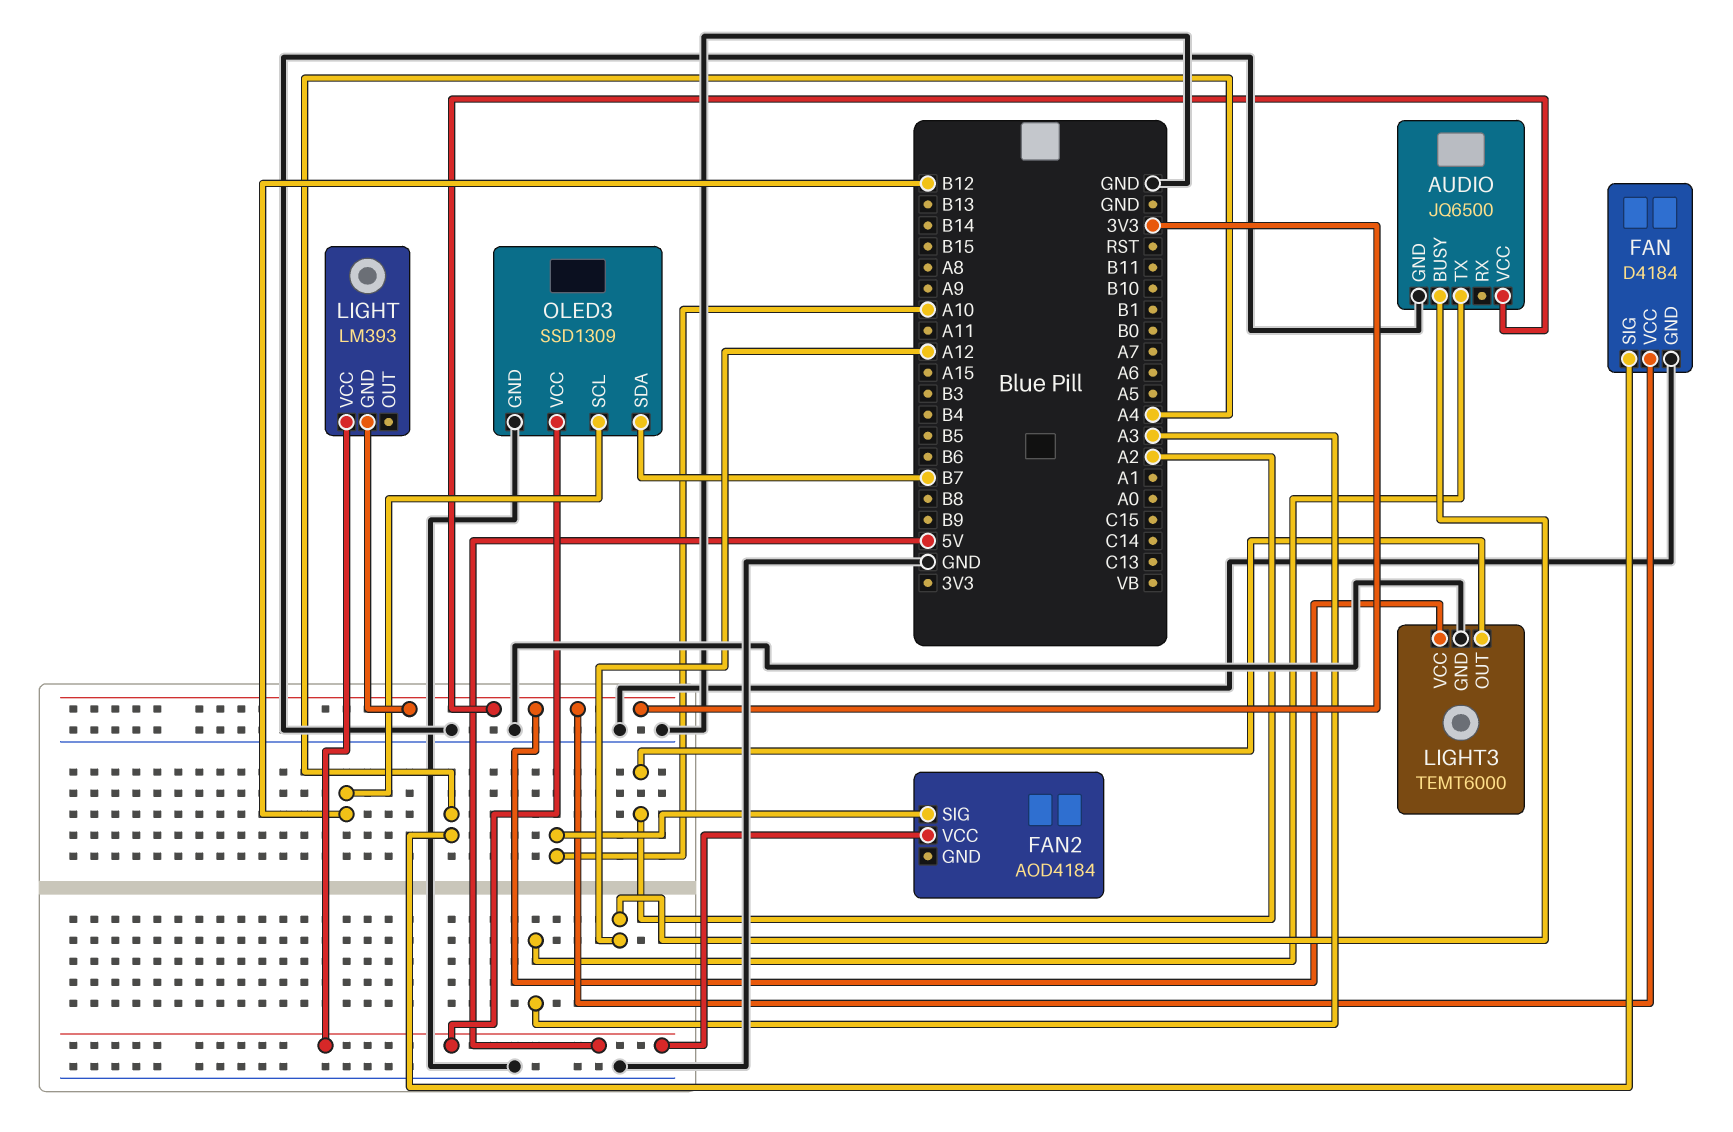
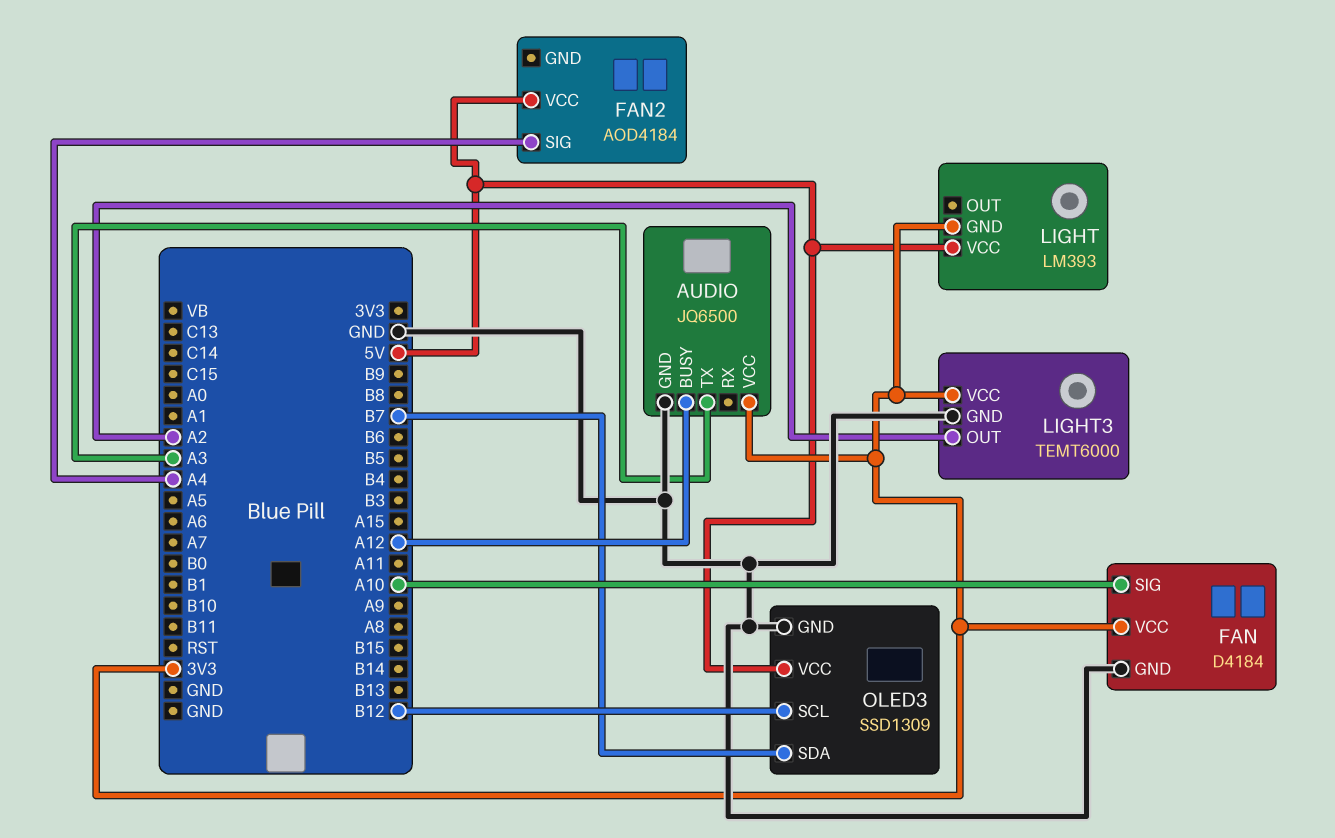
FAN pin SIG: A4 -> A10
FAN2 pin SIG: A10 -> A4

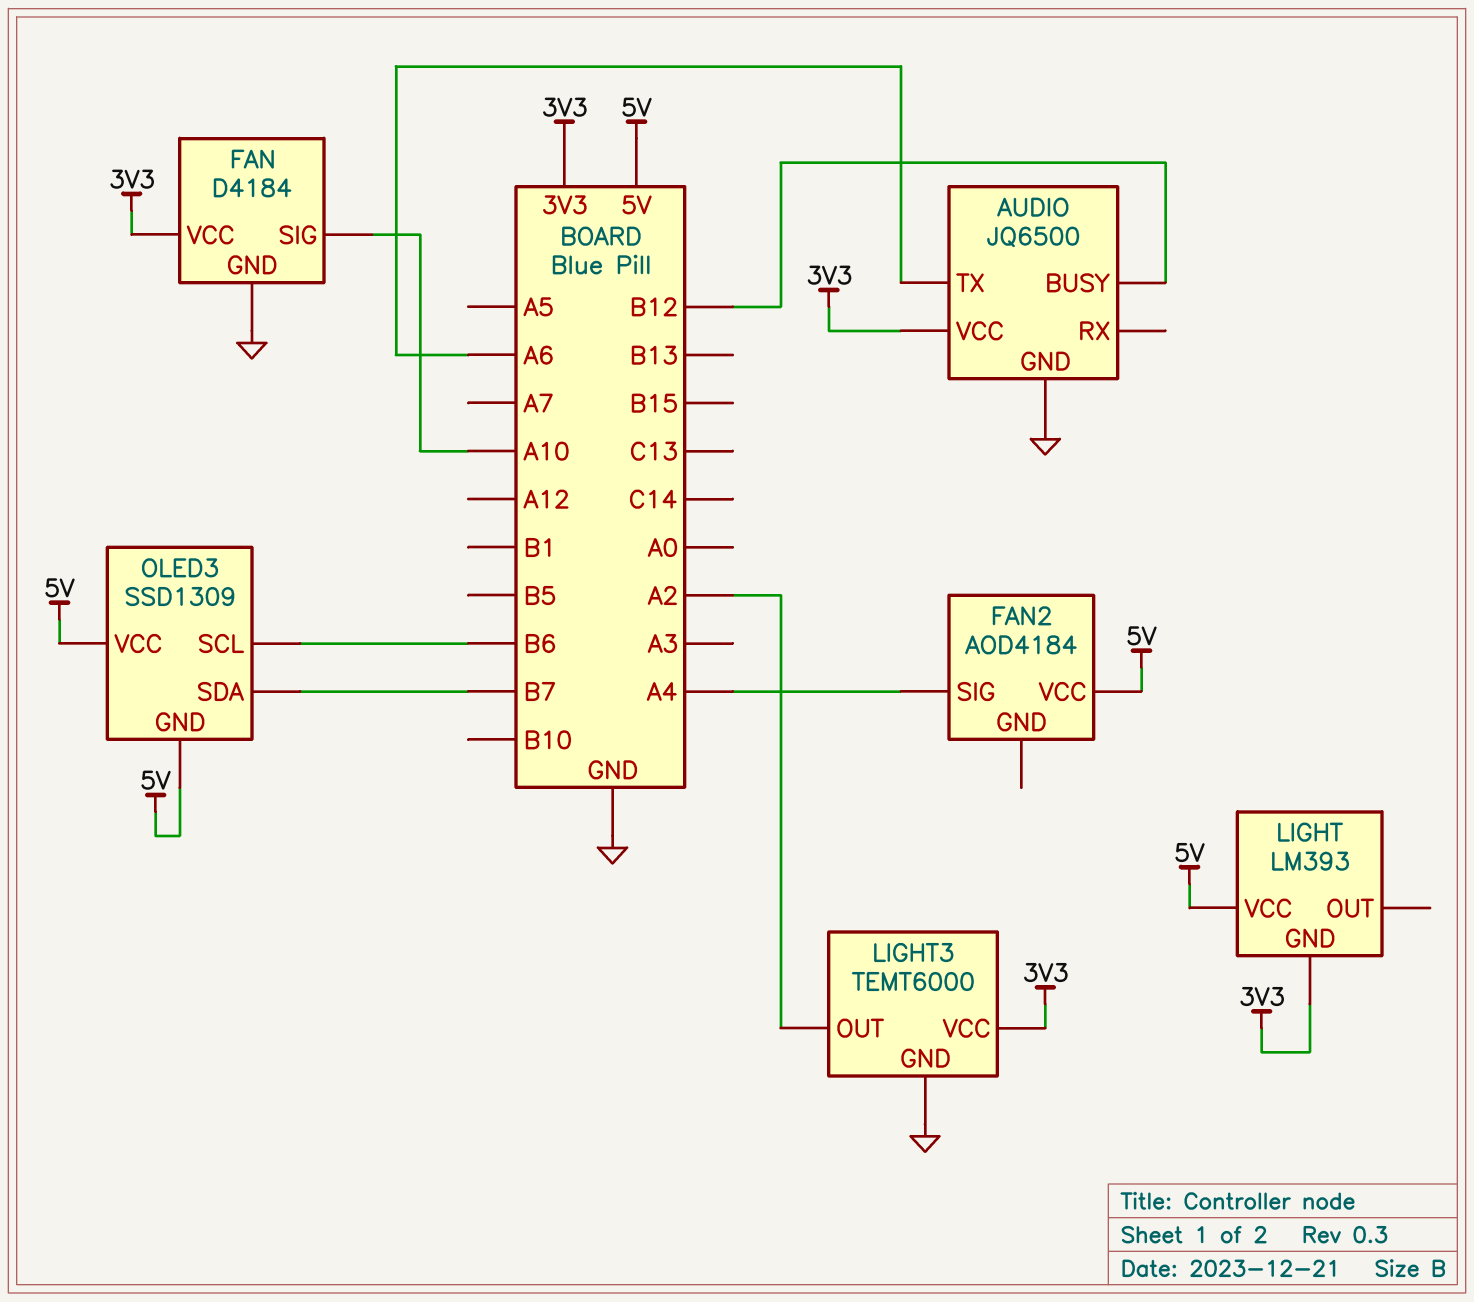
AUDIO pin BUSY: A12 -> B12
AUDIO pin TX: A3 -> A6
OLED3 pin GND: GND -> 5V
OLED3 pin SCL: B12 -> B6

